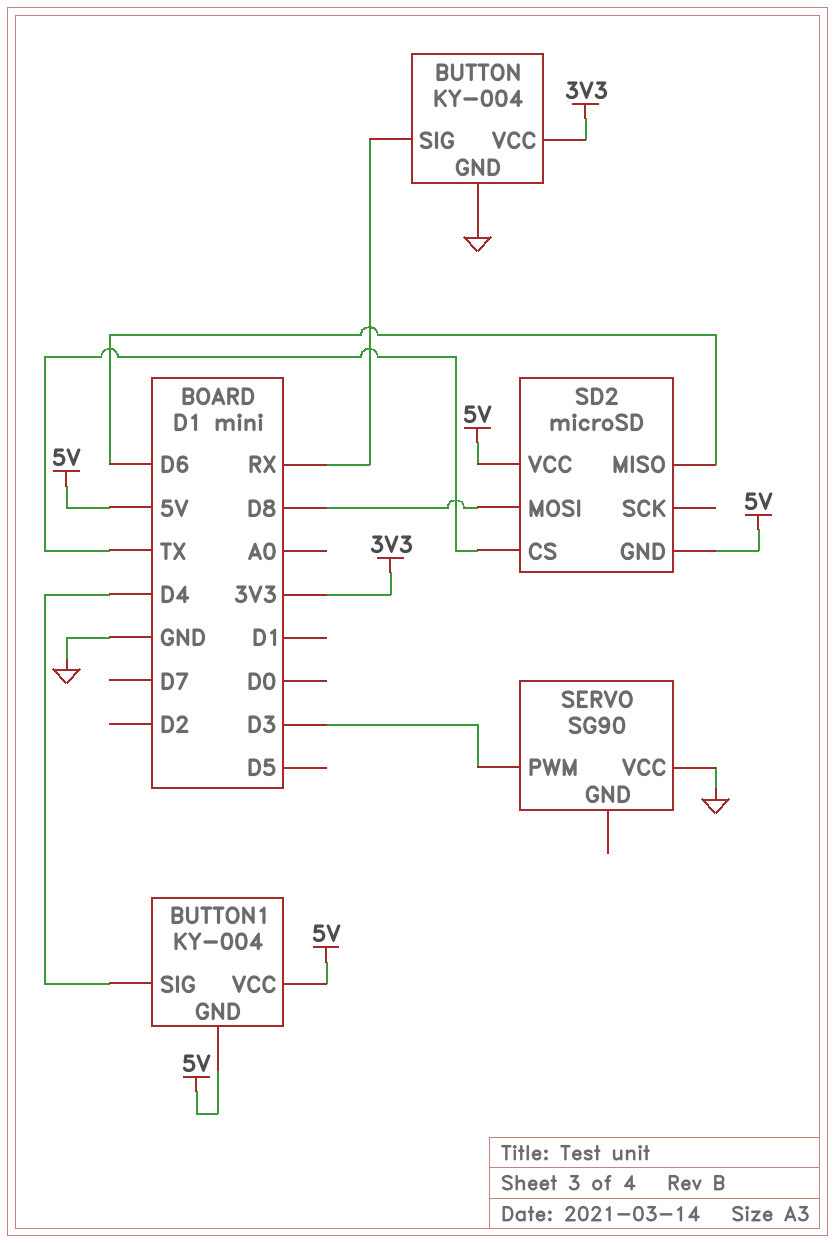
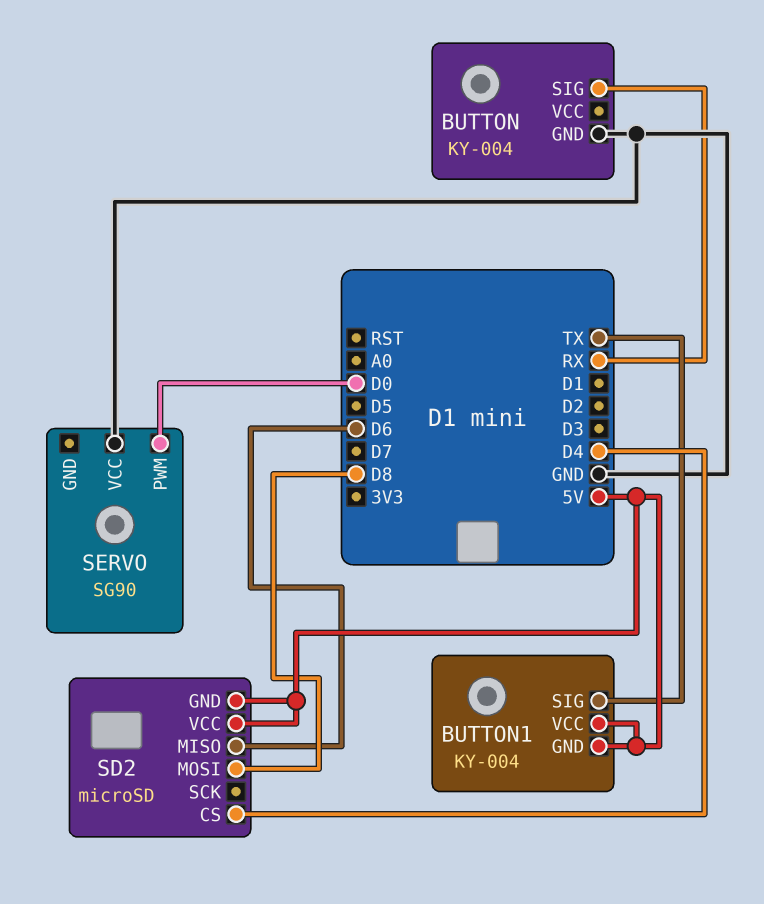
BUTTON pin VCC: 3V3 -> none
BUTTON1 pin SIG: D4 -> TX
SD2 pin CS: TX -> D4
SERVO pin PWM: D3 -> D0

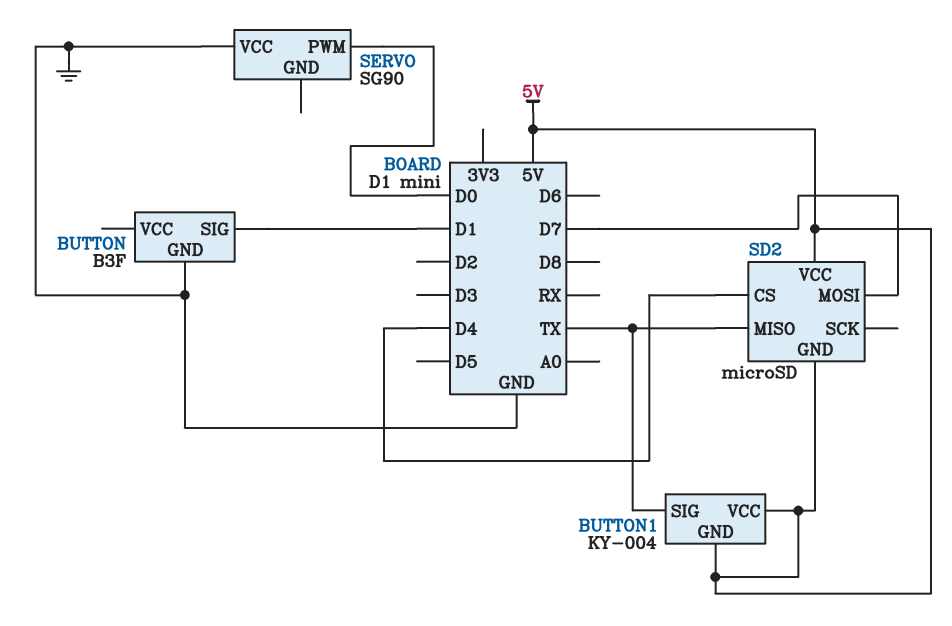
BUTTON: KY-004 -> B3F
BUTTON pin SIG: RX -> D1
SD2 pin MISO: D6 -> TX
SD2 pin MOSI: D8 -> D7

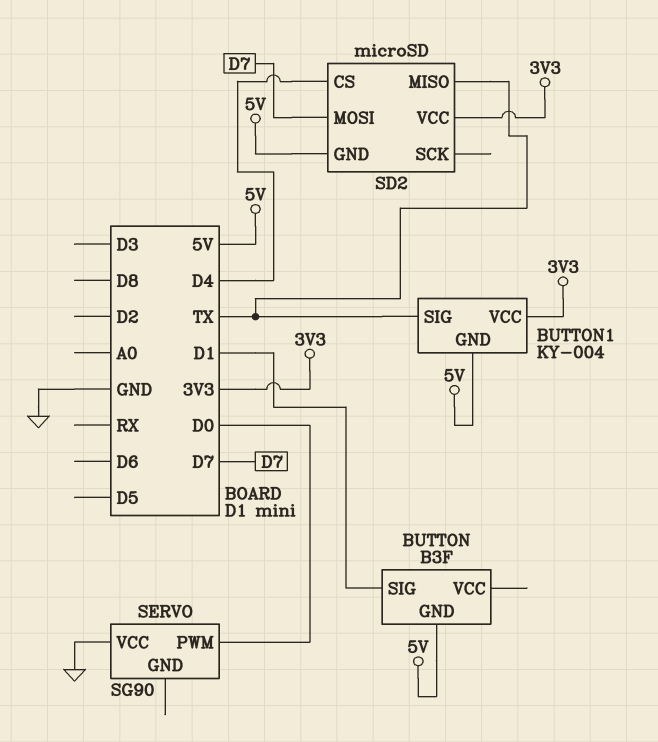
BUTTON pin GND: GND -> 5V
BUTTON1 pin VCC: 5V -> 3V3
SD2 pin VCC: 5V -> 3V3

